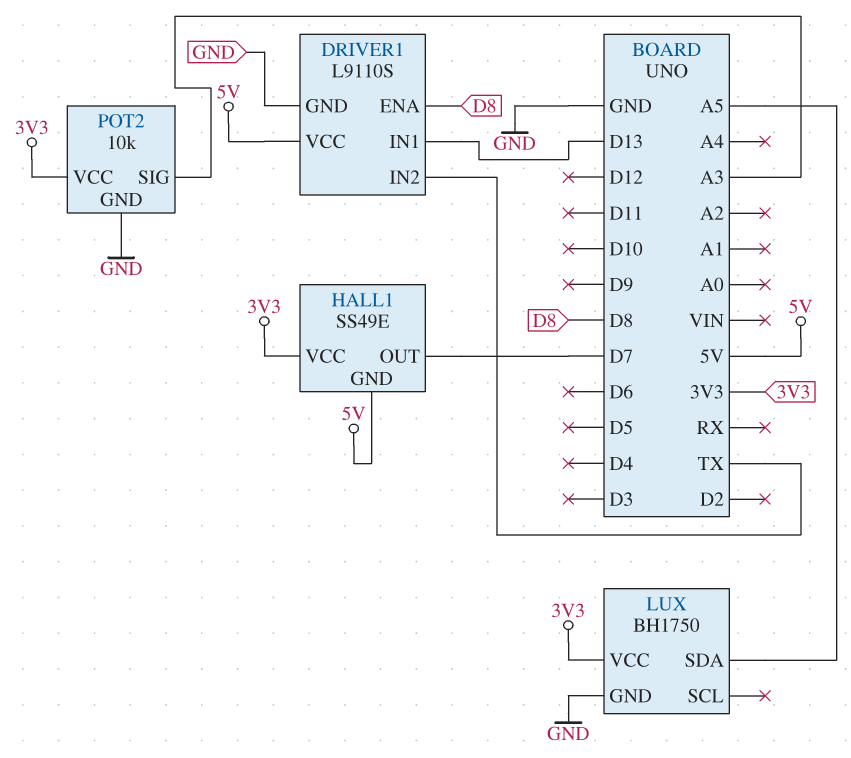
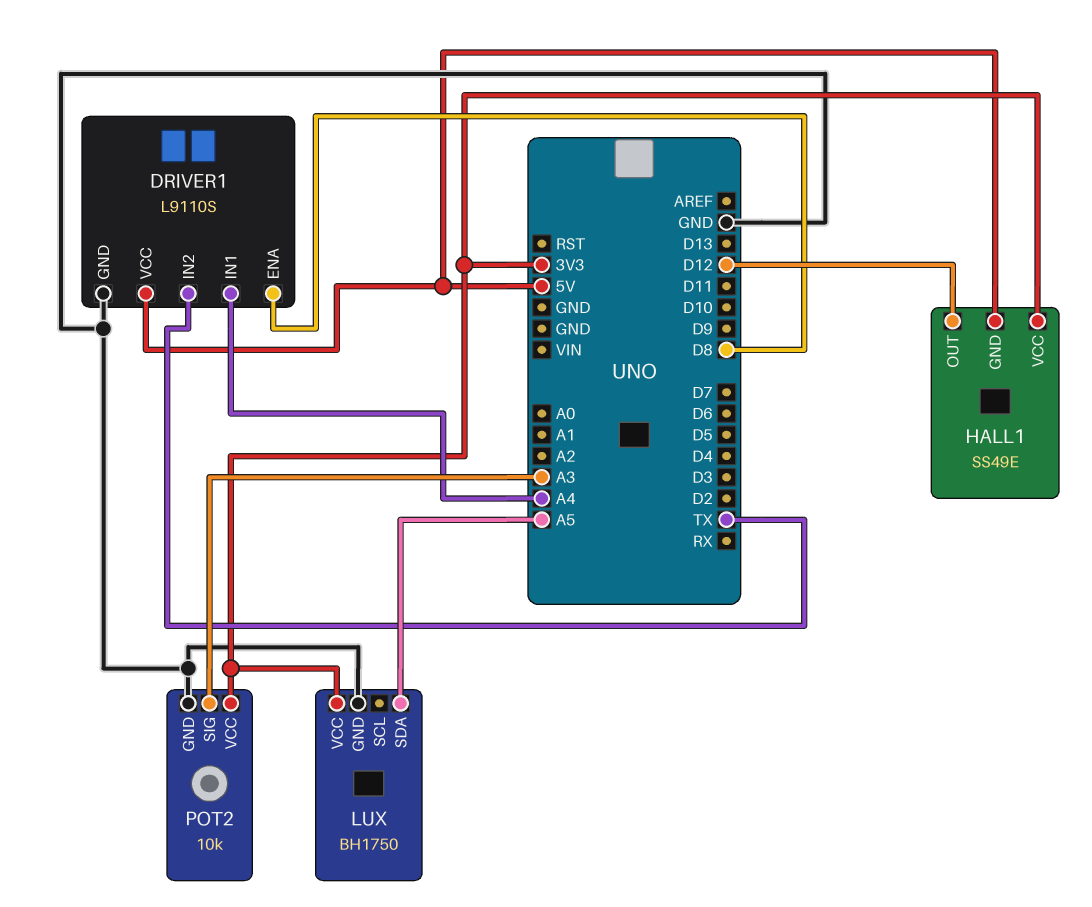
DRIVER1 pin IN1: D13 -> A4
HALL1 pin OUT: D7 -> D12

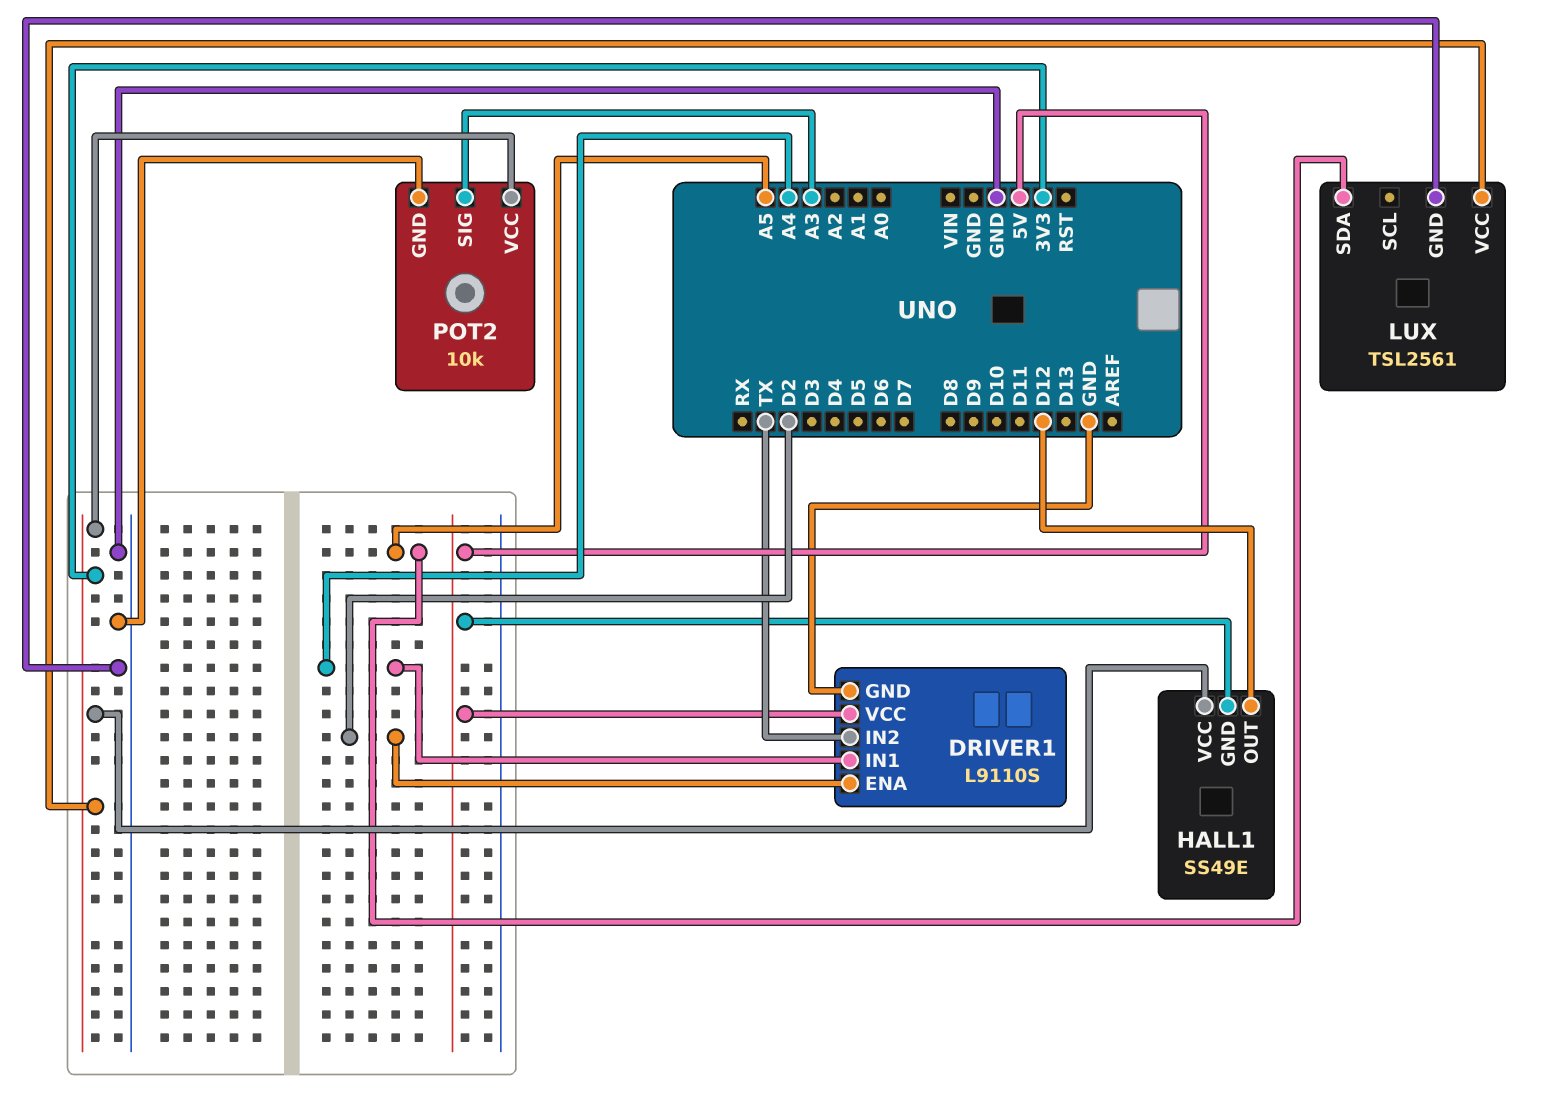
DRIVER1 pin ENA: D8 -> D2
LUX: BH1750 -> TSL2561

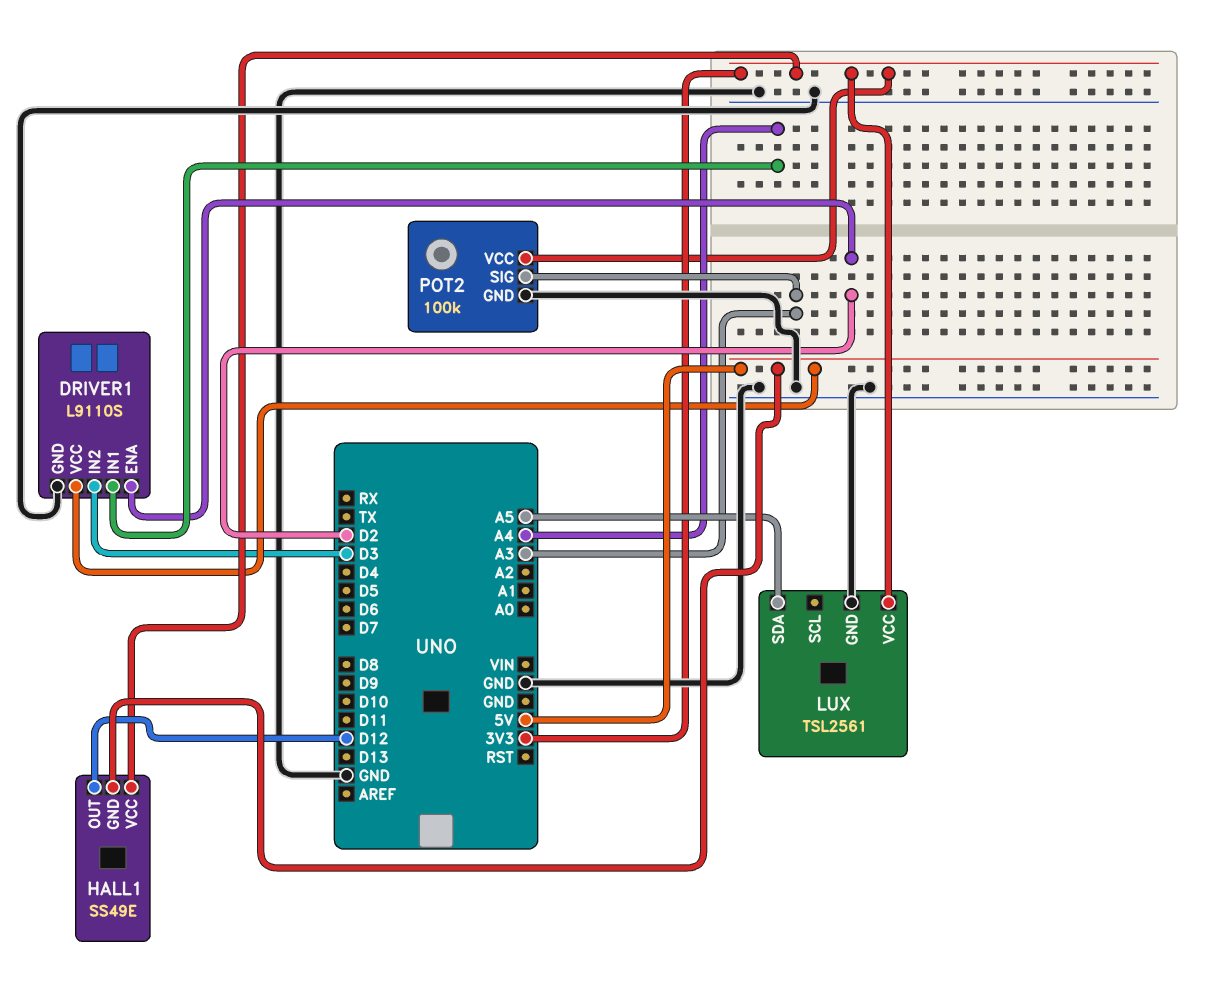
DRIVER1 pin IN2: TX -> D3
POT2: 10k -> 100k

